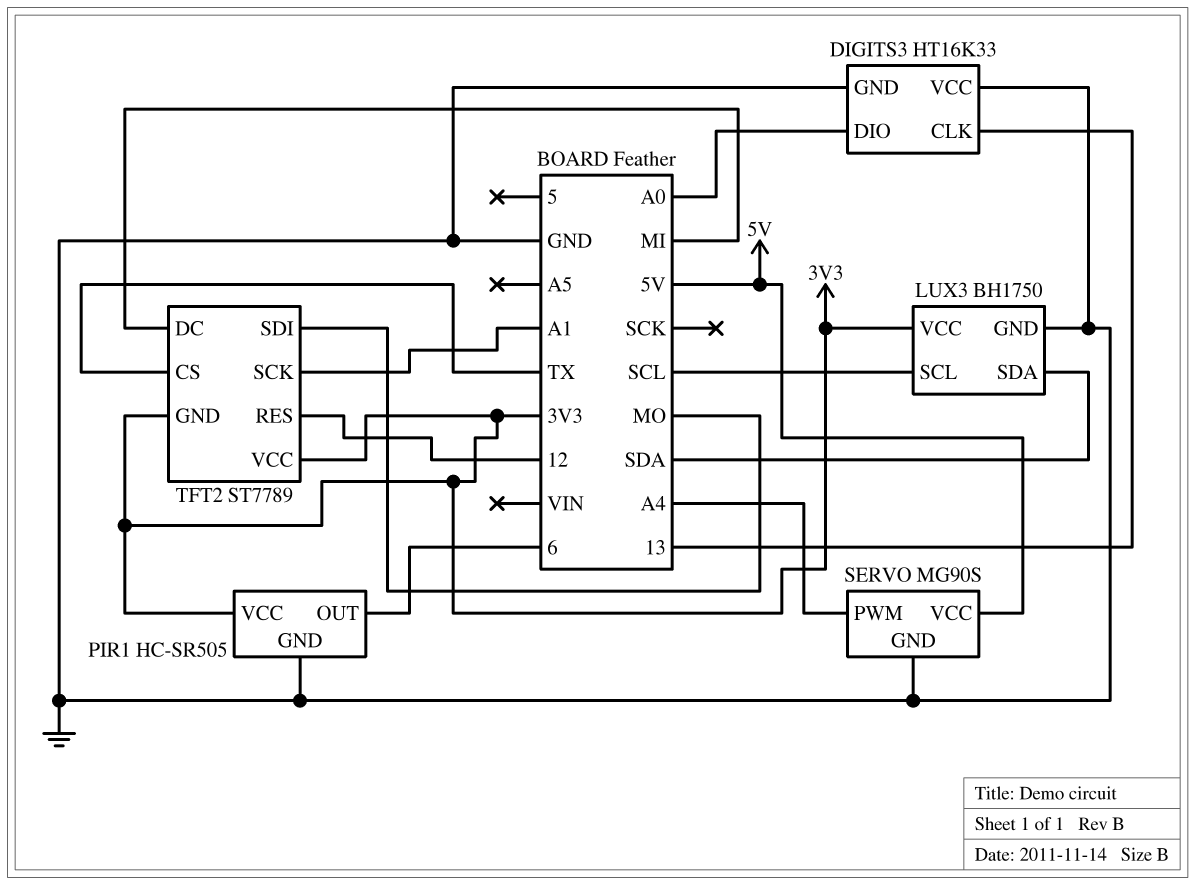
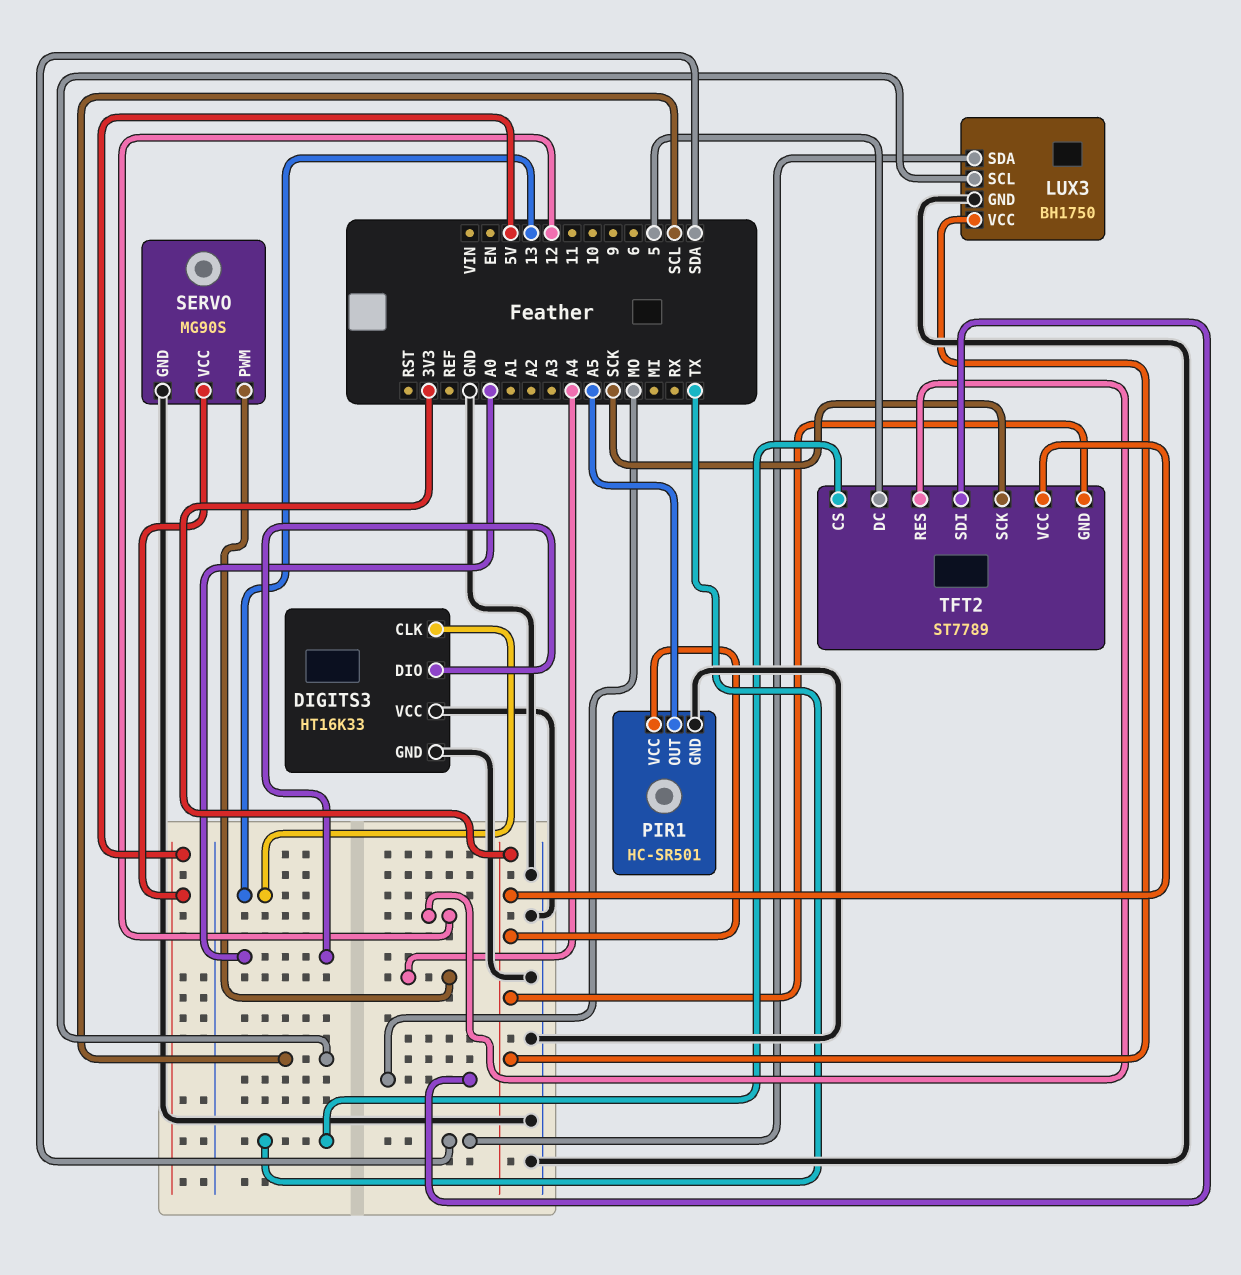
PIR1: HC-SR505 -> HC-SR501
PIR1 pin OUT: 6 -> A5
TFT2 pin DC: MI -> 5
TFT2 pin SCK: A1 -> SCK

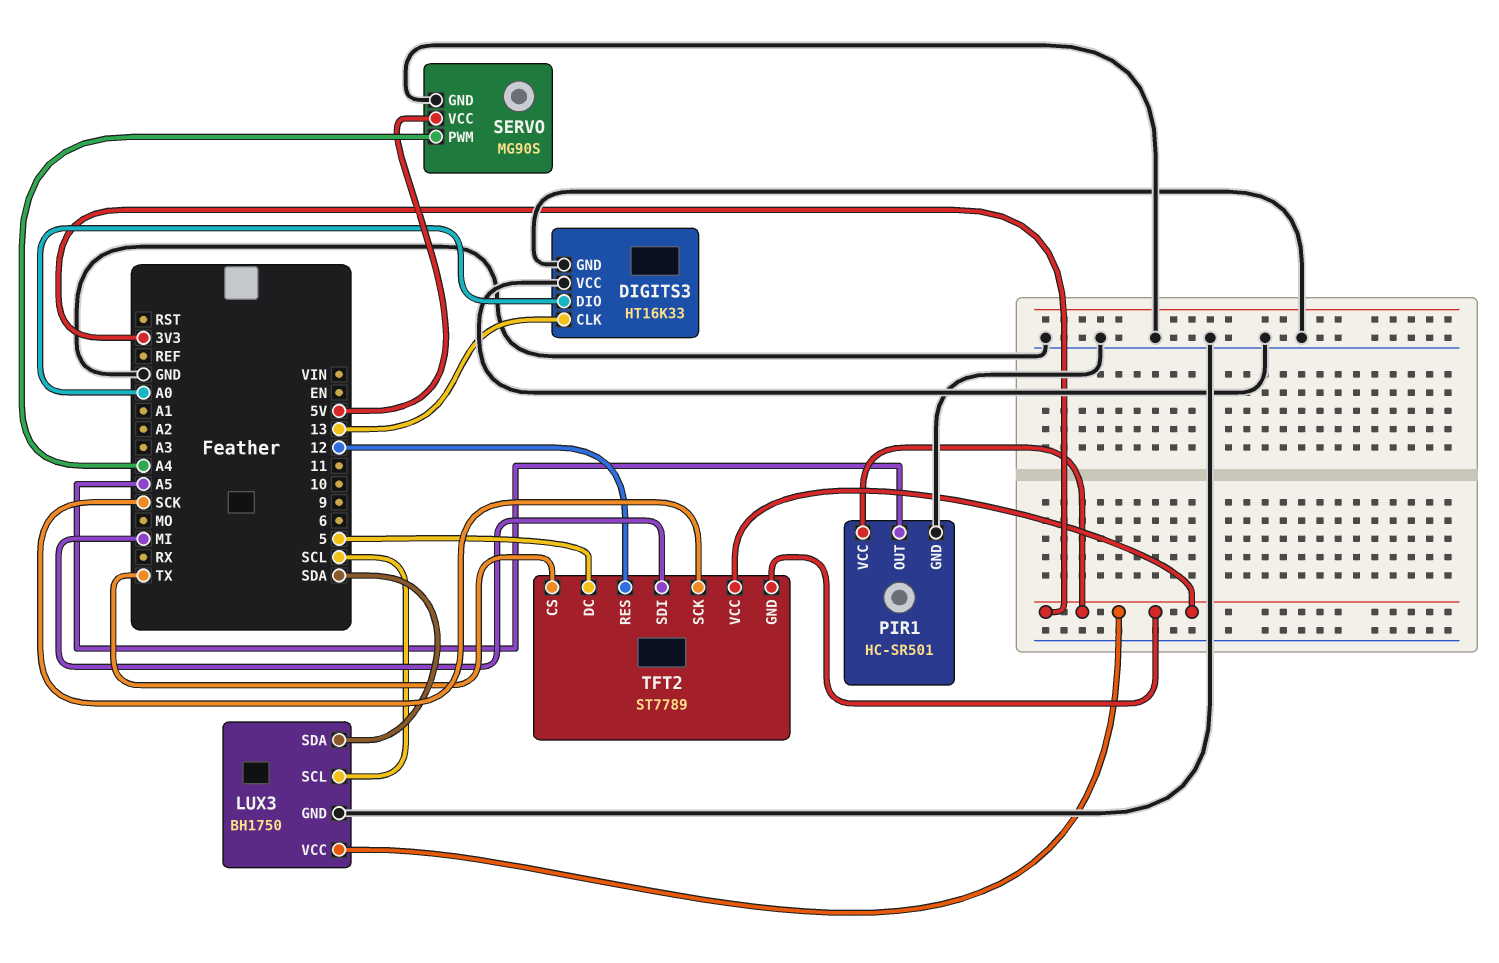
TFT2 pin SDI: MO -> MI

